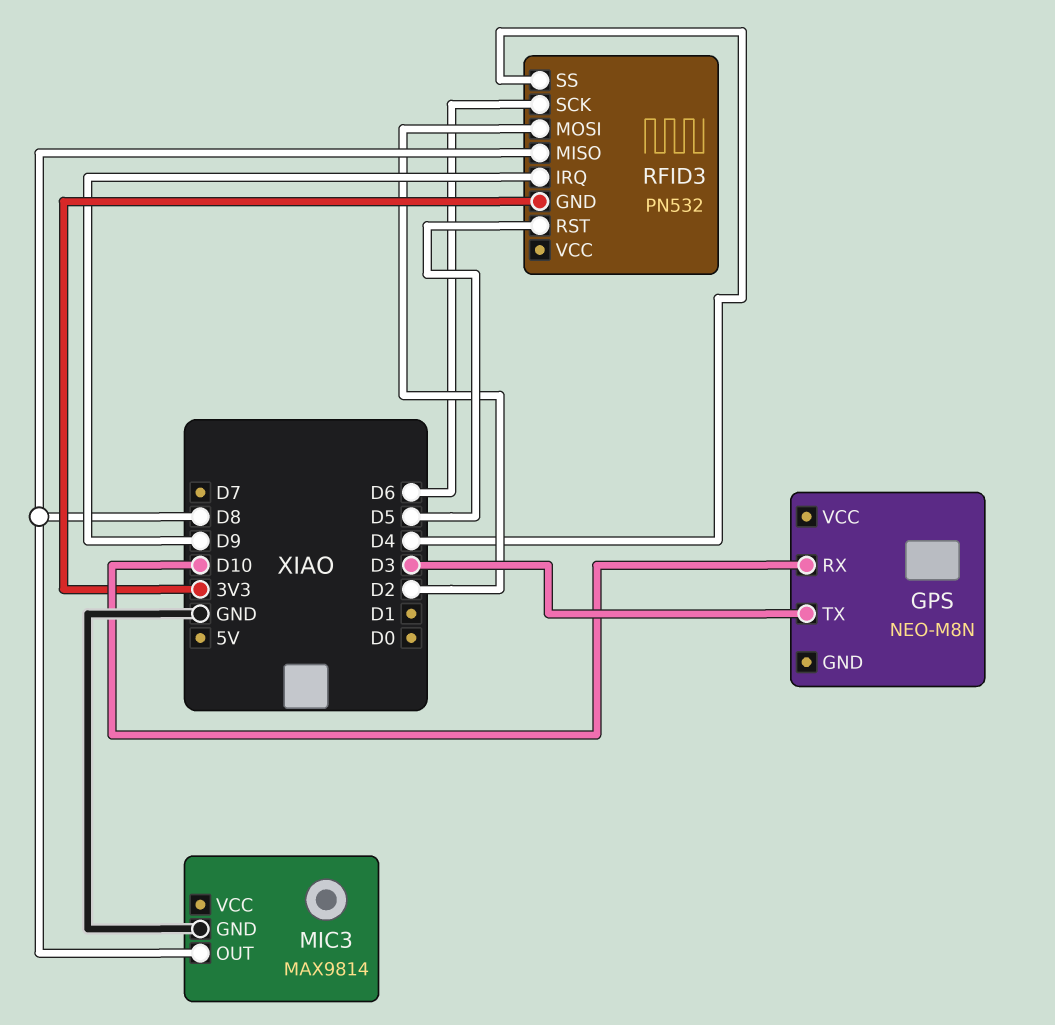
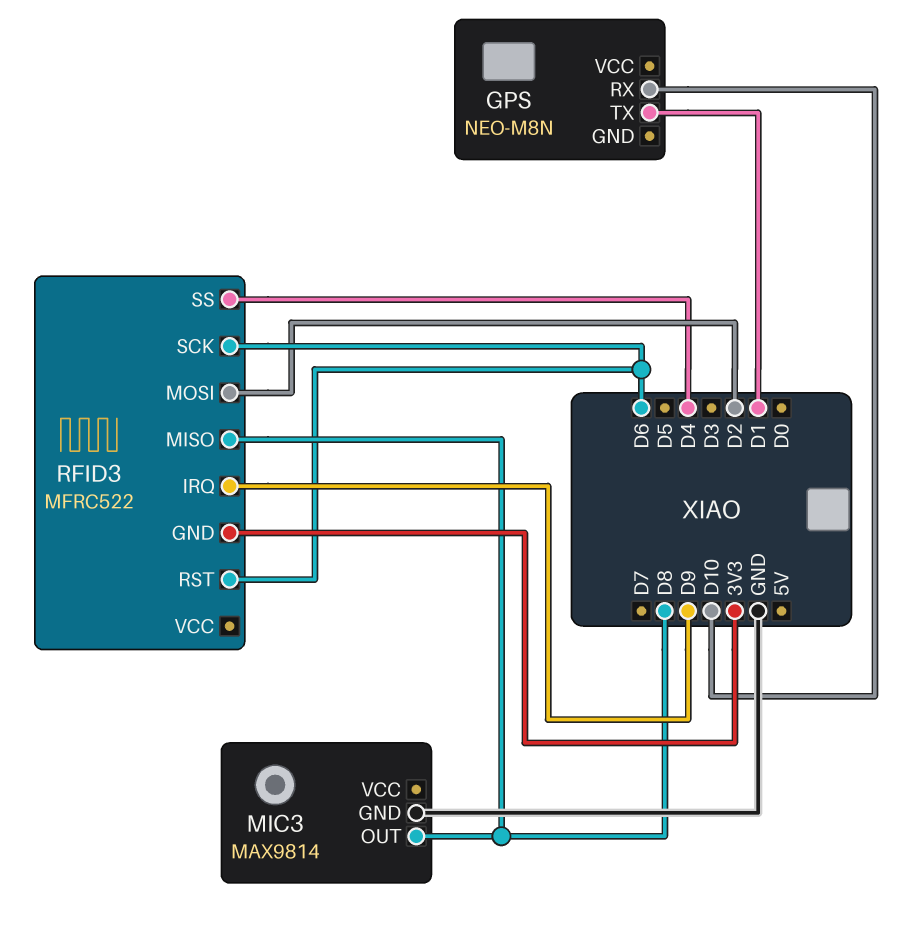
GPS pin TX: D3 -> D1
RFID3: PN532 -> MFRC522
RFID3 pin RST: D5 -> D6

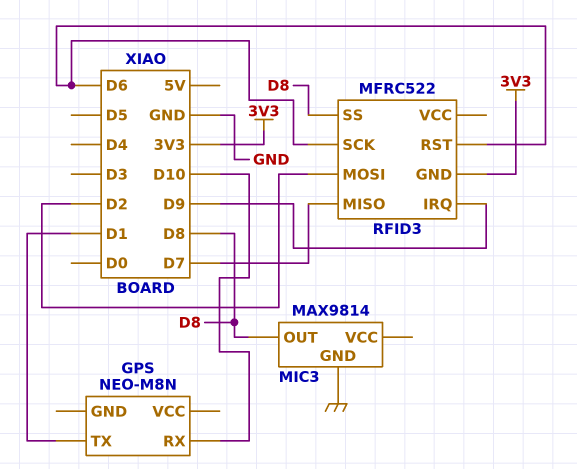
RFID3 pin MISO: D8 -> D7
RFID3 pin SS: D4 -> D8

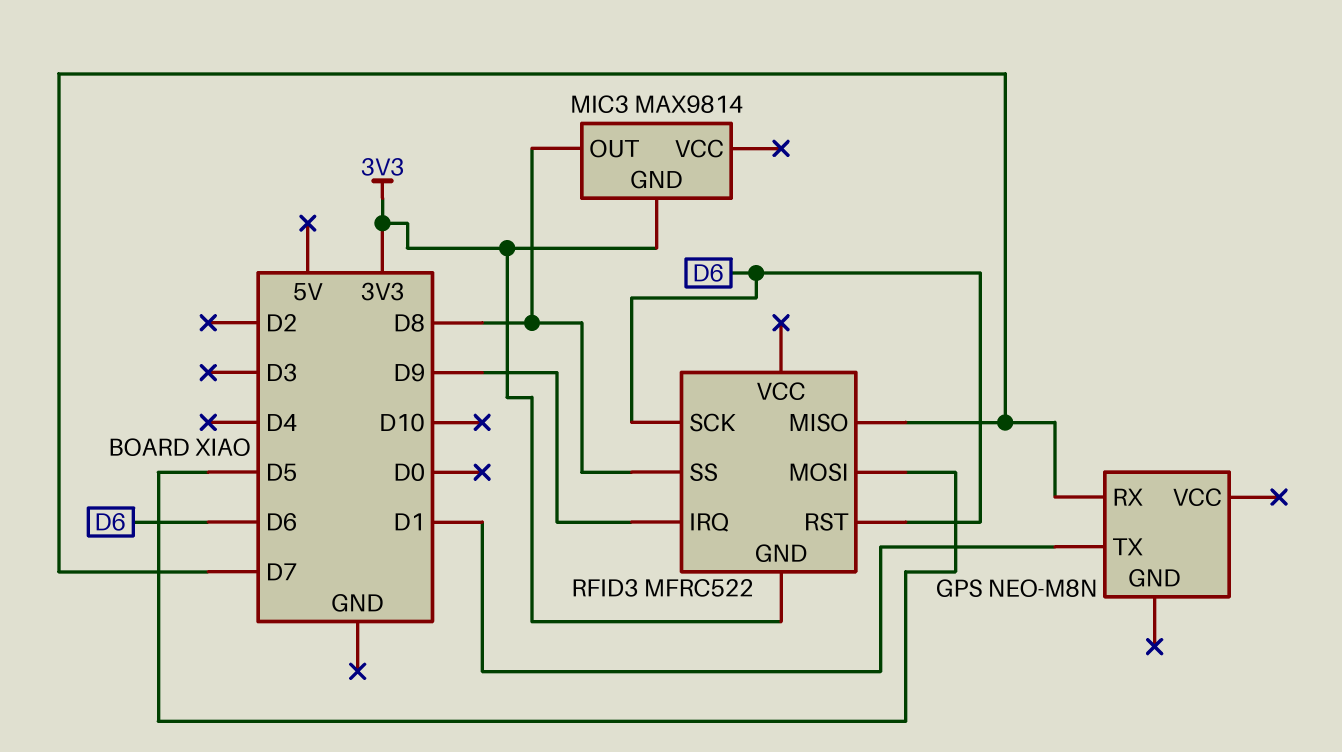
GPS pin RX: D10 -> D7
MIC3 pin GND: GND -> 3V3
RFID3 pin MOSI: D2 -> D5

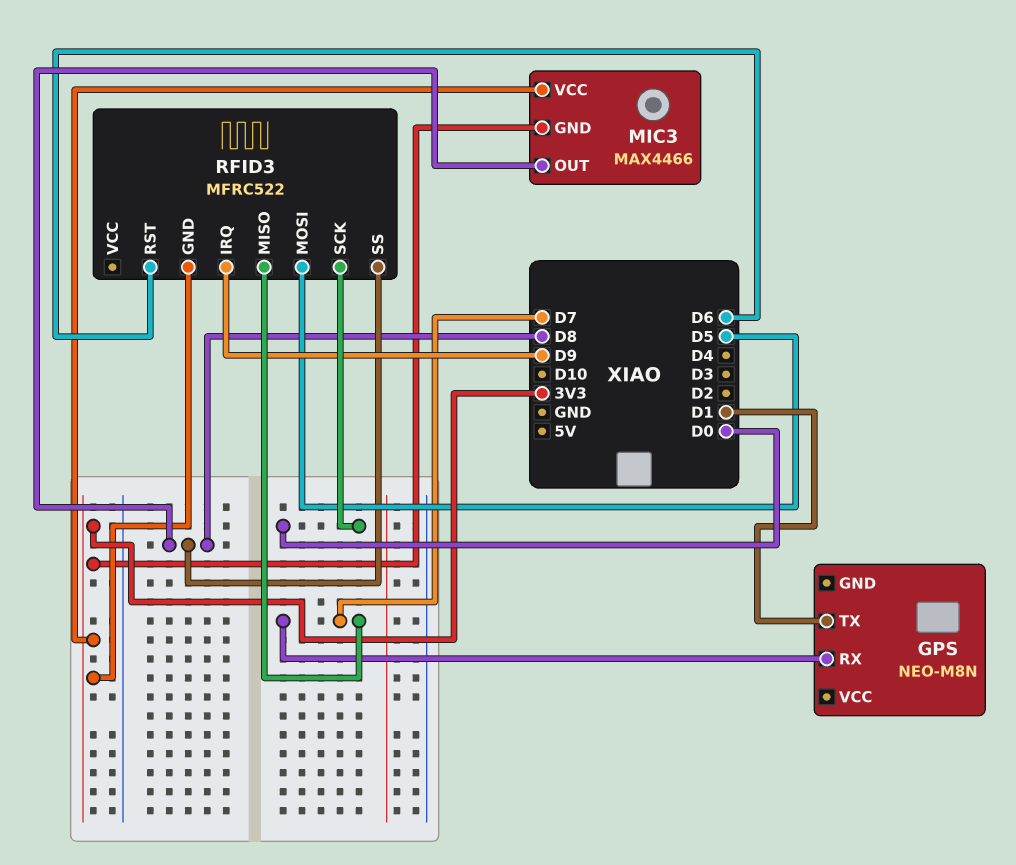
MIC3: MAX9814 -> MAX4466
MIC3 pin VCC: none -> 3V3
RFID3 pin SCK: D6 -> D0

